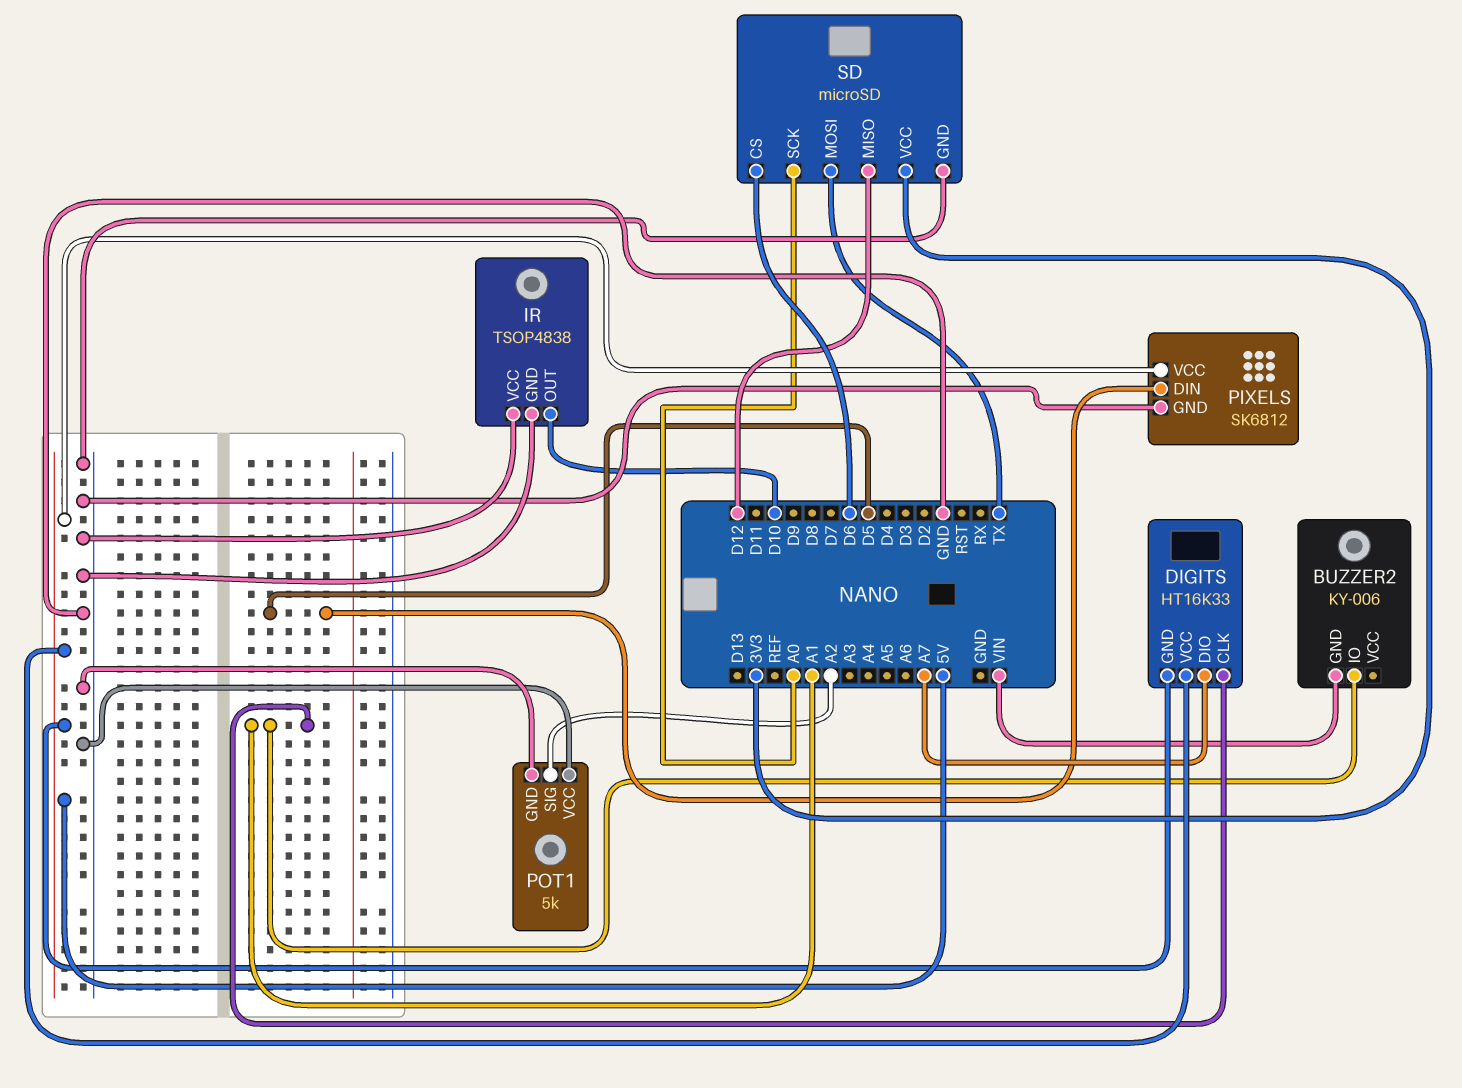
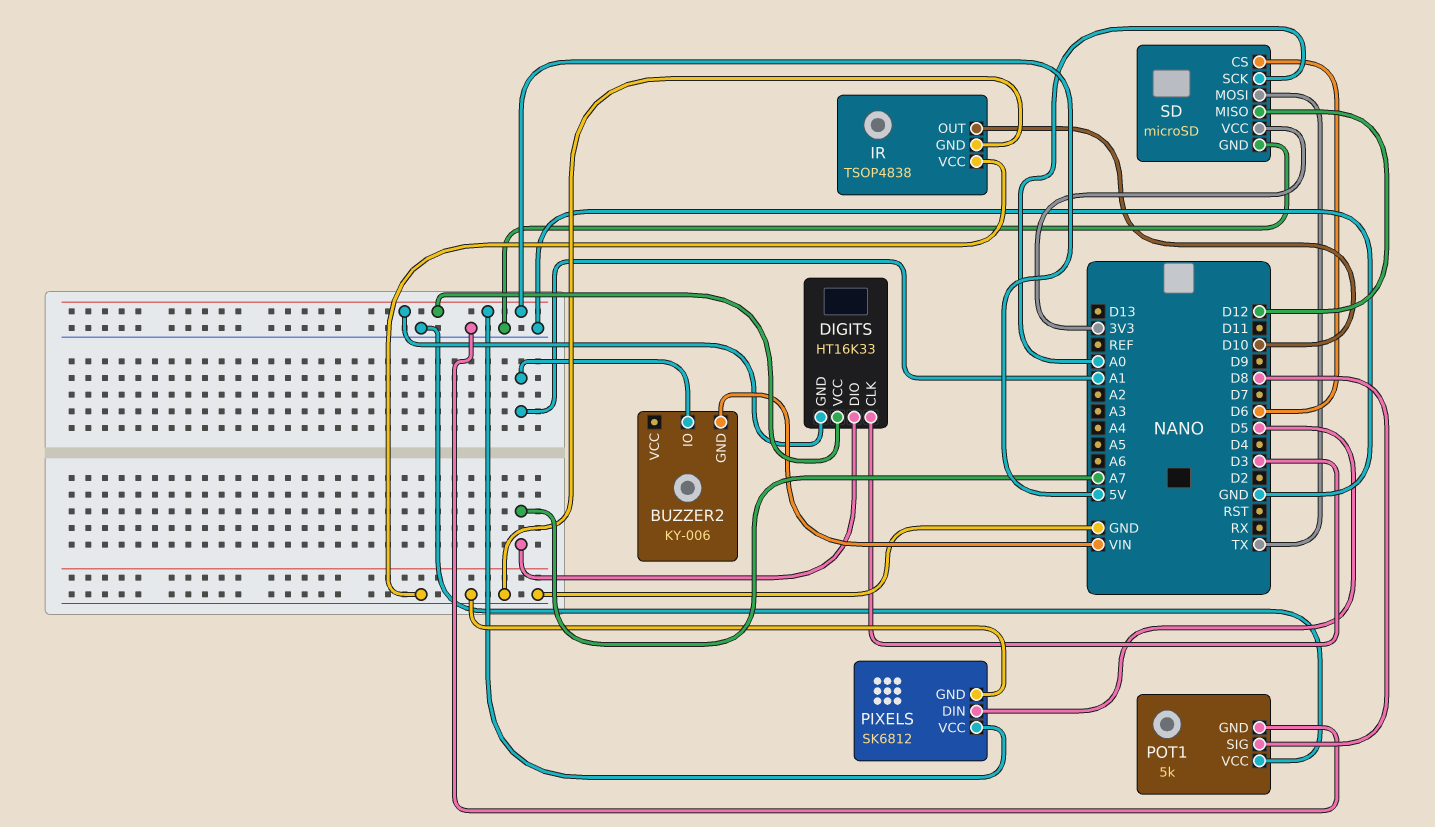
DIGITS pin CLK: A1 -> D3
POT1 pin SIG: A2 -> D8

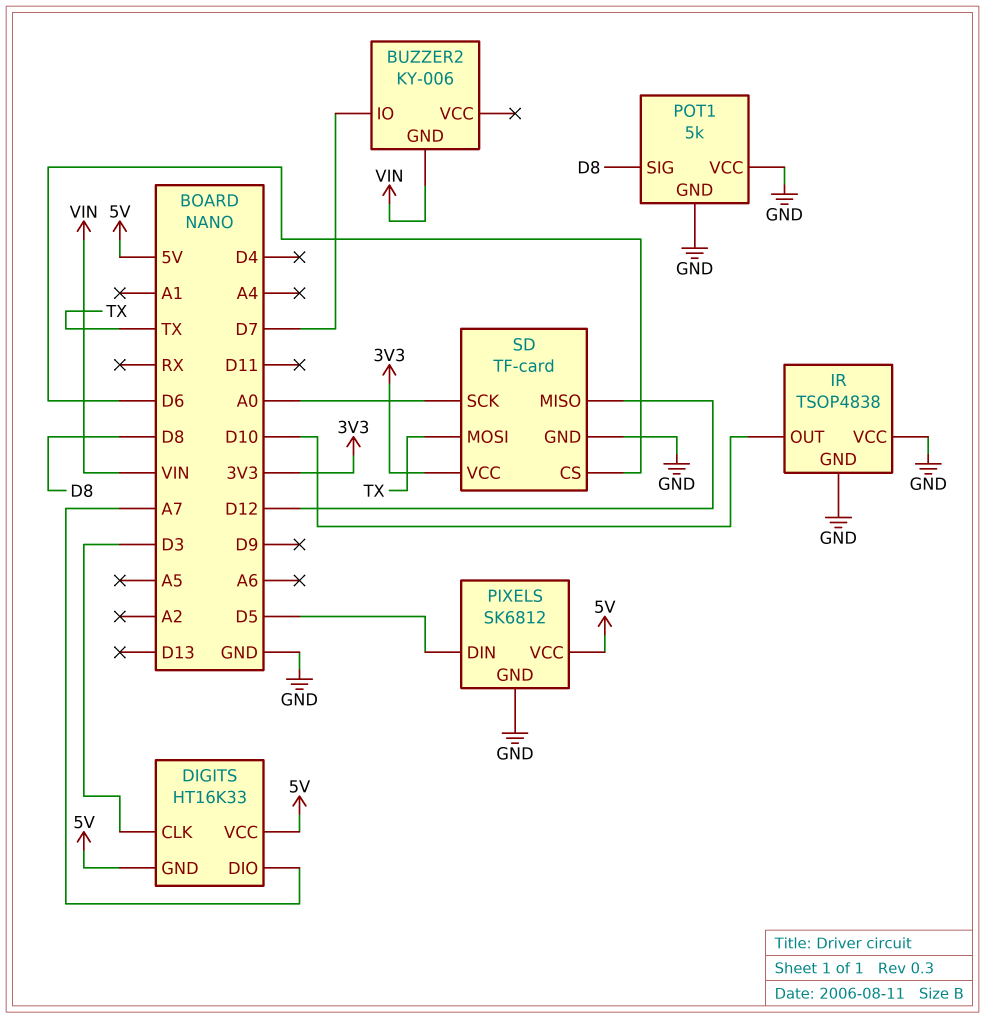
BUZZER2 pin IO: A1 -> D7
SD: microSD -> TF-card

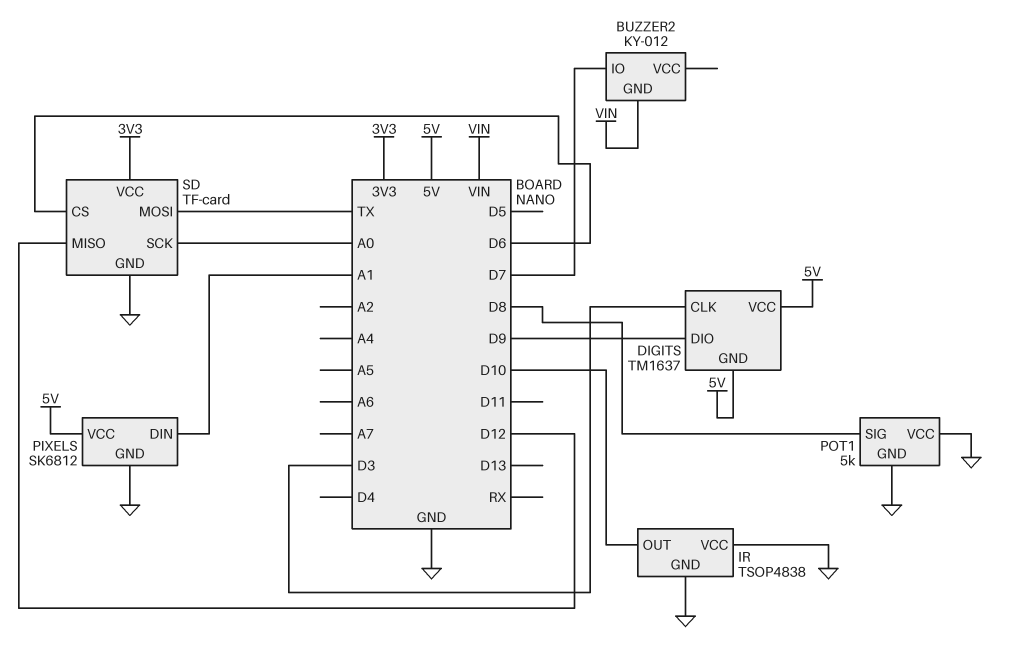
BUZZER2: KY-006 -> KY-012
DIGITS: HT16K33 -> TM1637
DIGITS pin DIO: A7 -> D9
PIXELS pin DIN: D5 -> A1

